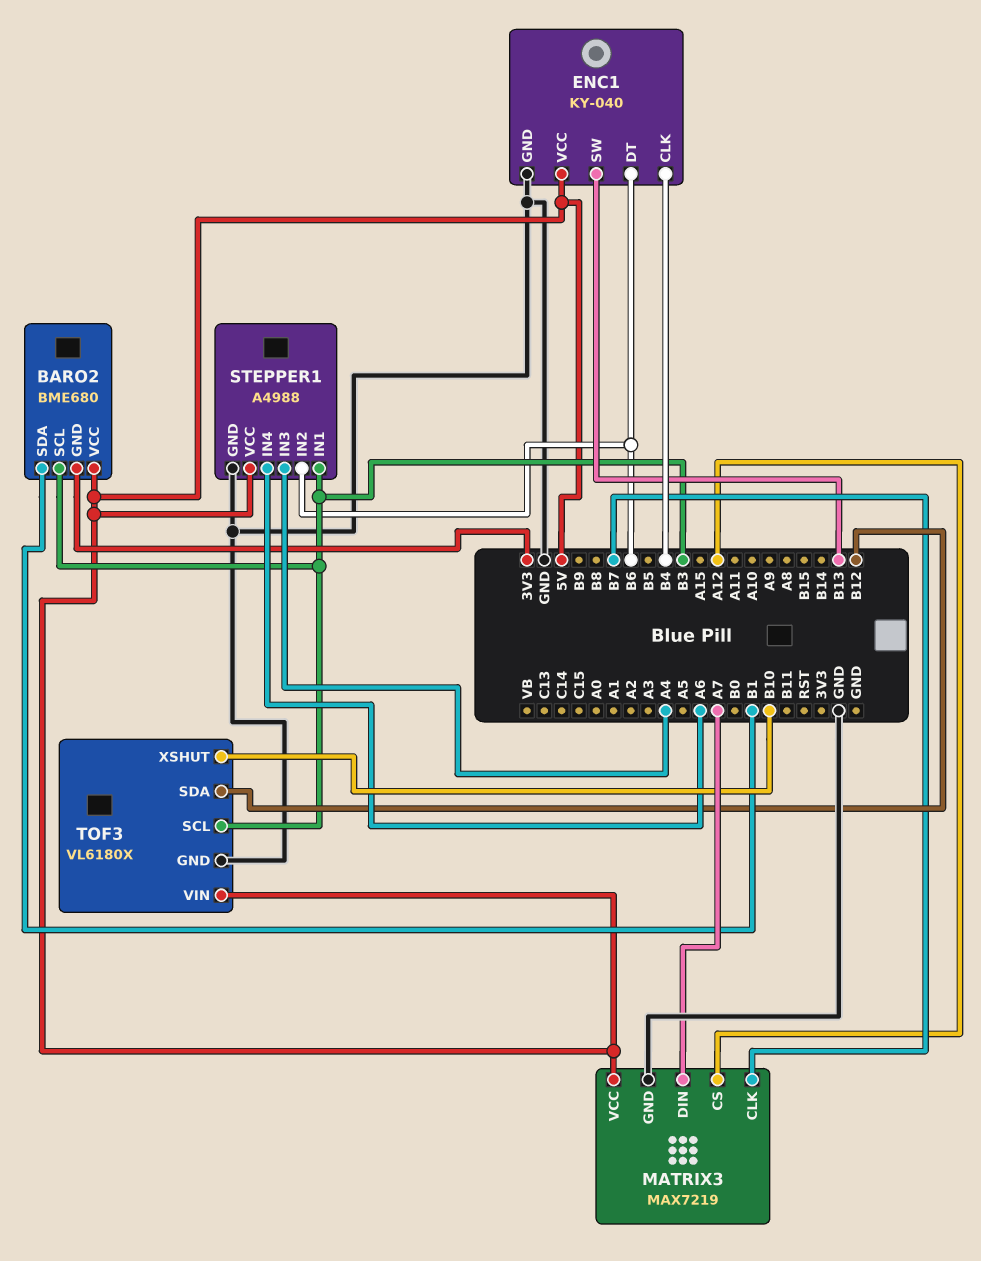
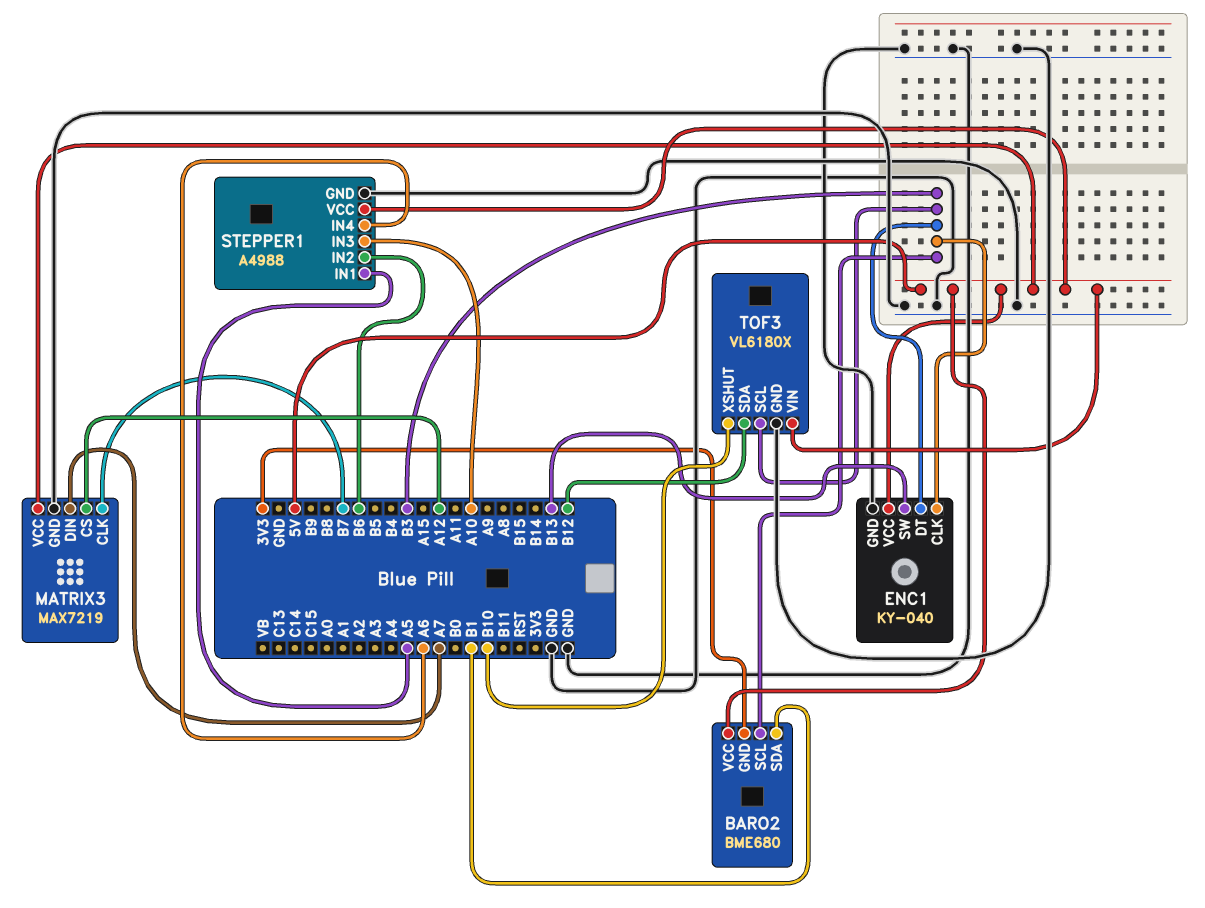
ENC1 pin CLK: B4 -> B3
ENC1 pin DT: B6 -> B3
STEPPER1 pin IN1: B3 -> A5
STEPPER1 pin IN3: A4 -> A10

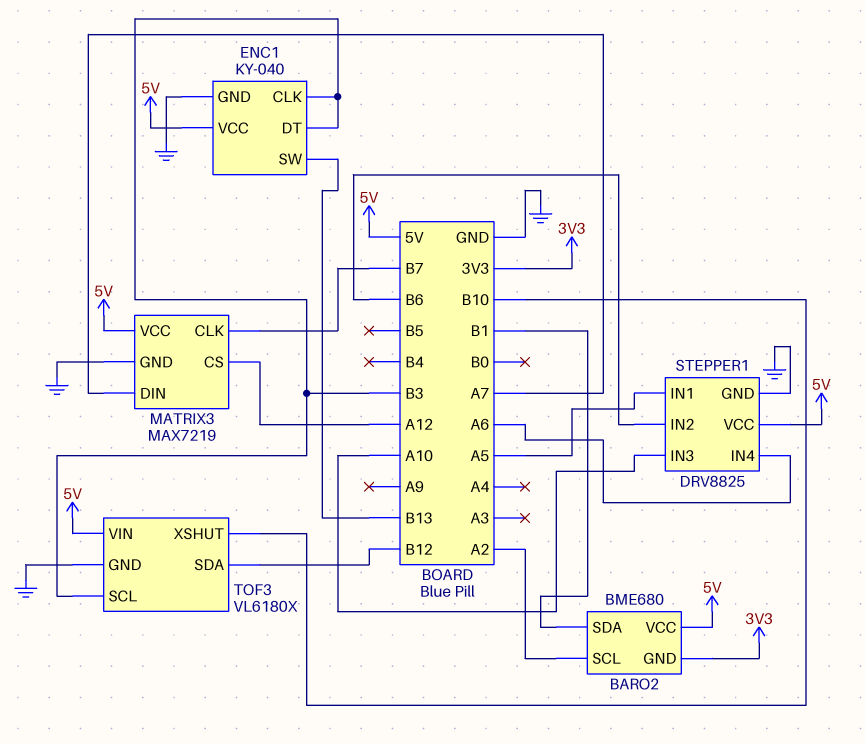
BARO2 pin SCL: B3 -> A2
STEPPER1: A4988 -> DRV8825

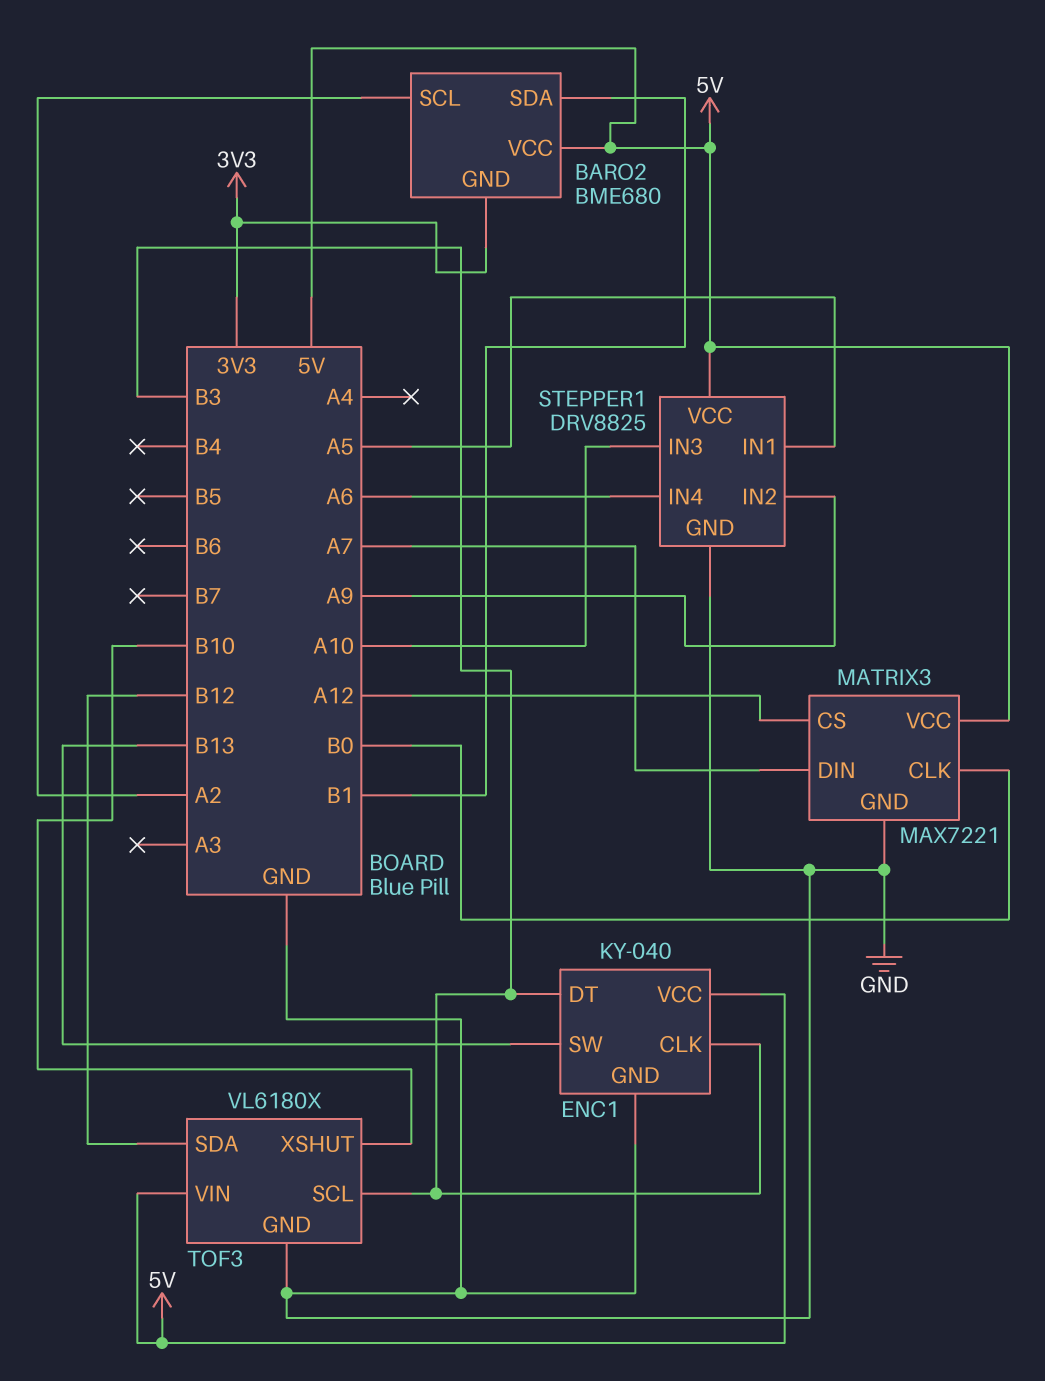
MATRIX3: MAX7219 -> MAX7221
MATRIX3 pin CLK: B7 -> B0
STEPPER1 pin IN2: B6 -> A9

